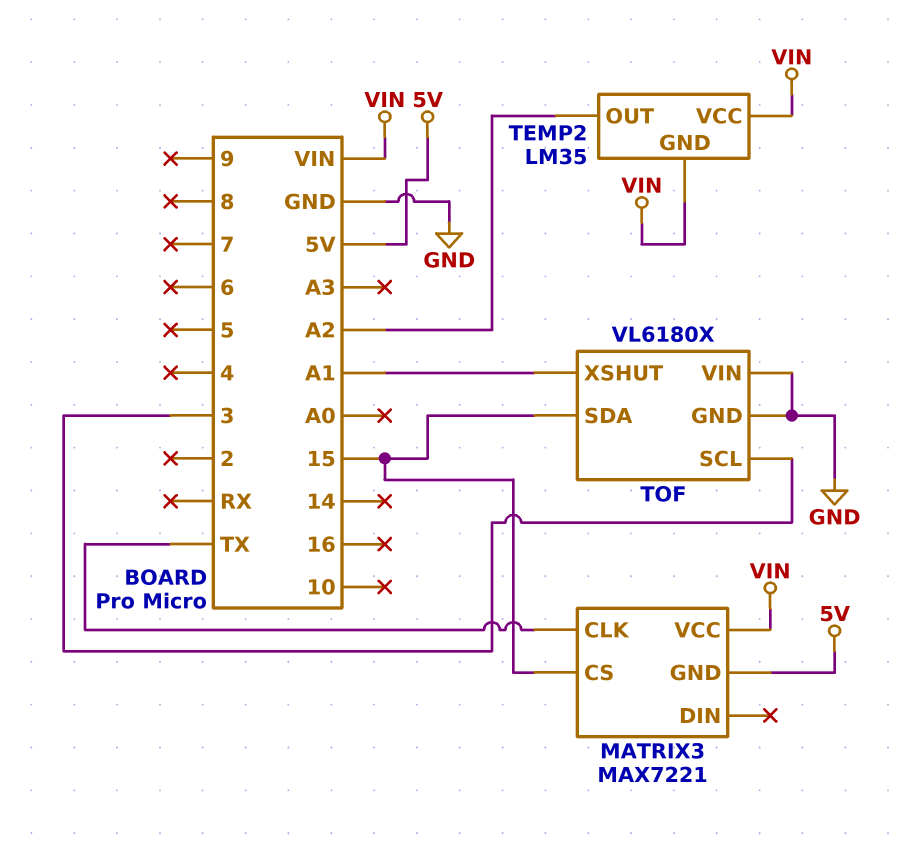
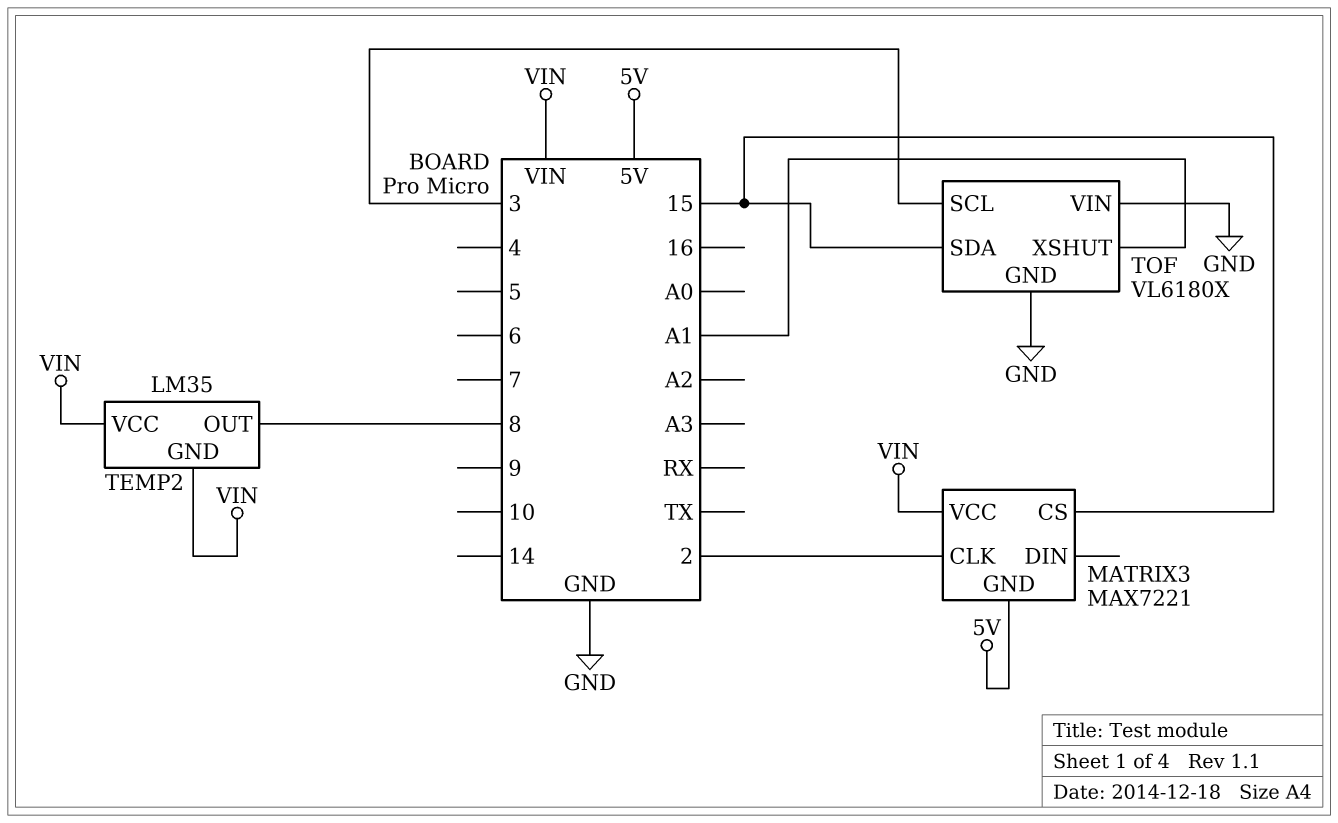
MATRIX3 pin CLK: TX -> 2
TEMP2 pin OUT: A2 -> 8

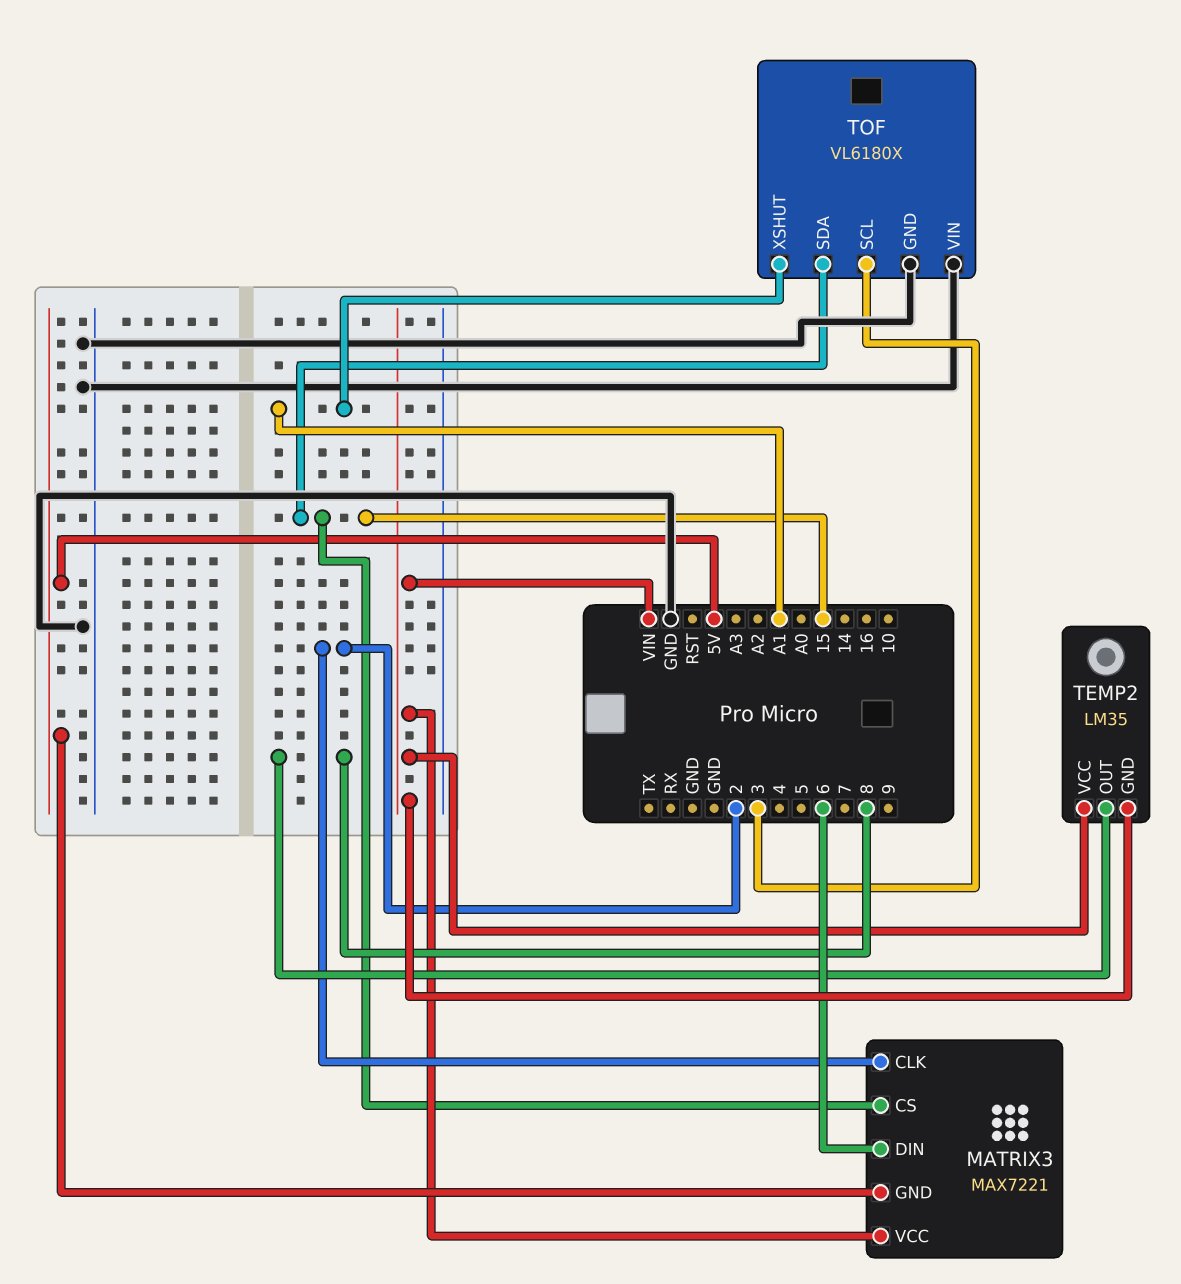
MATRIX3 pin DIN: none -> 6

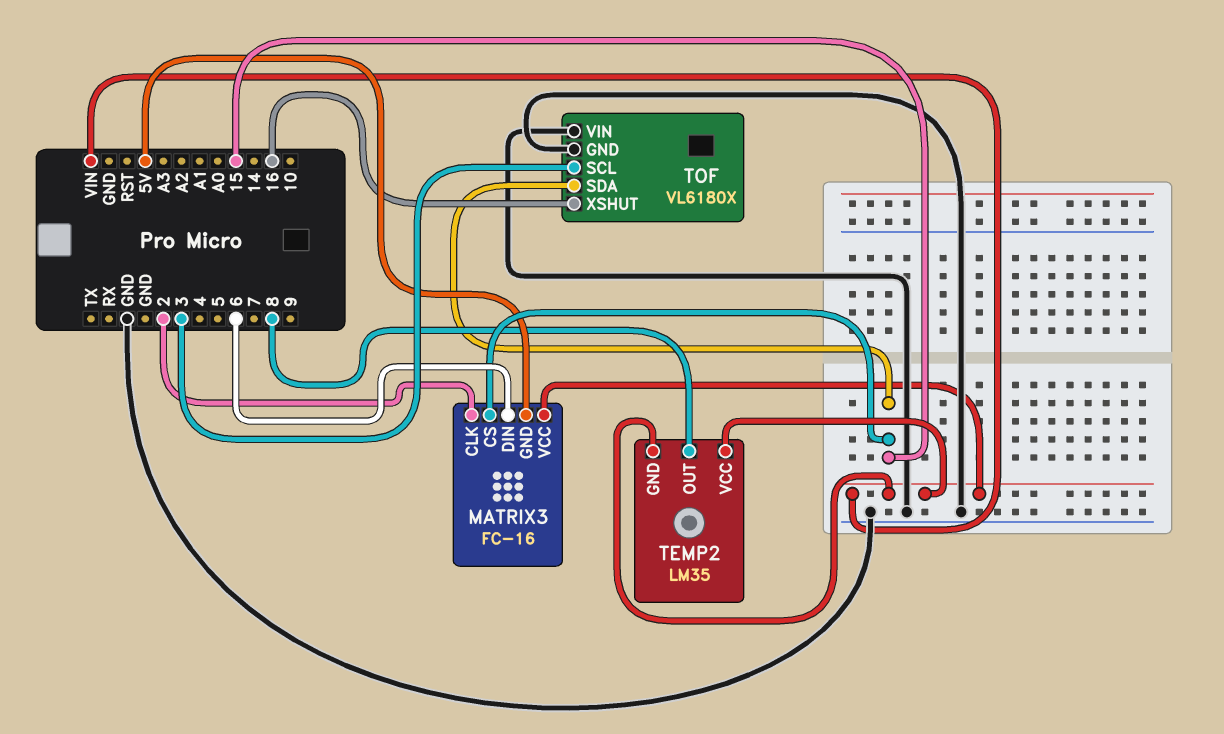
MATRIX3: MAX7221 -> FC-16
TOF pin XSHUT: A1 -> 16

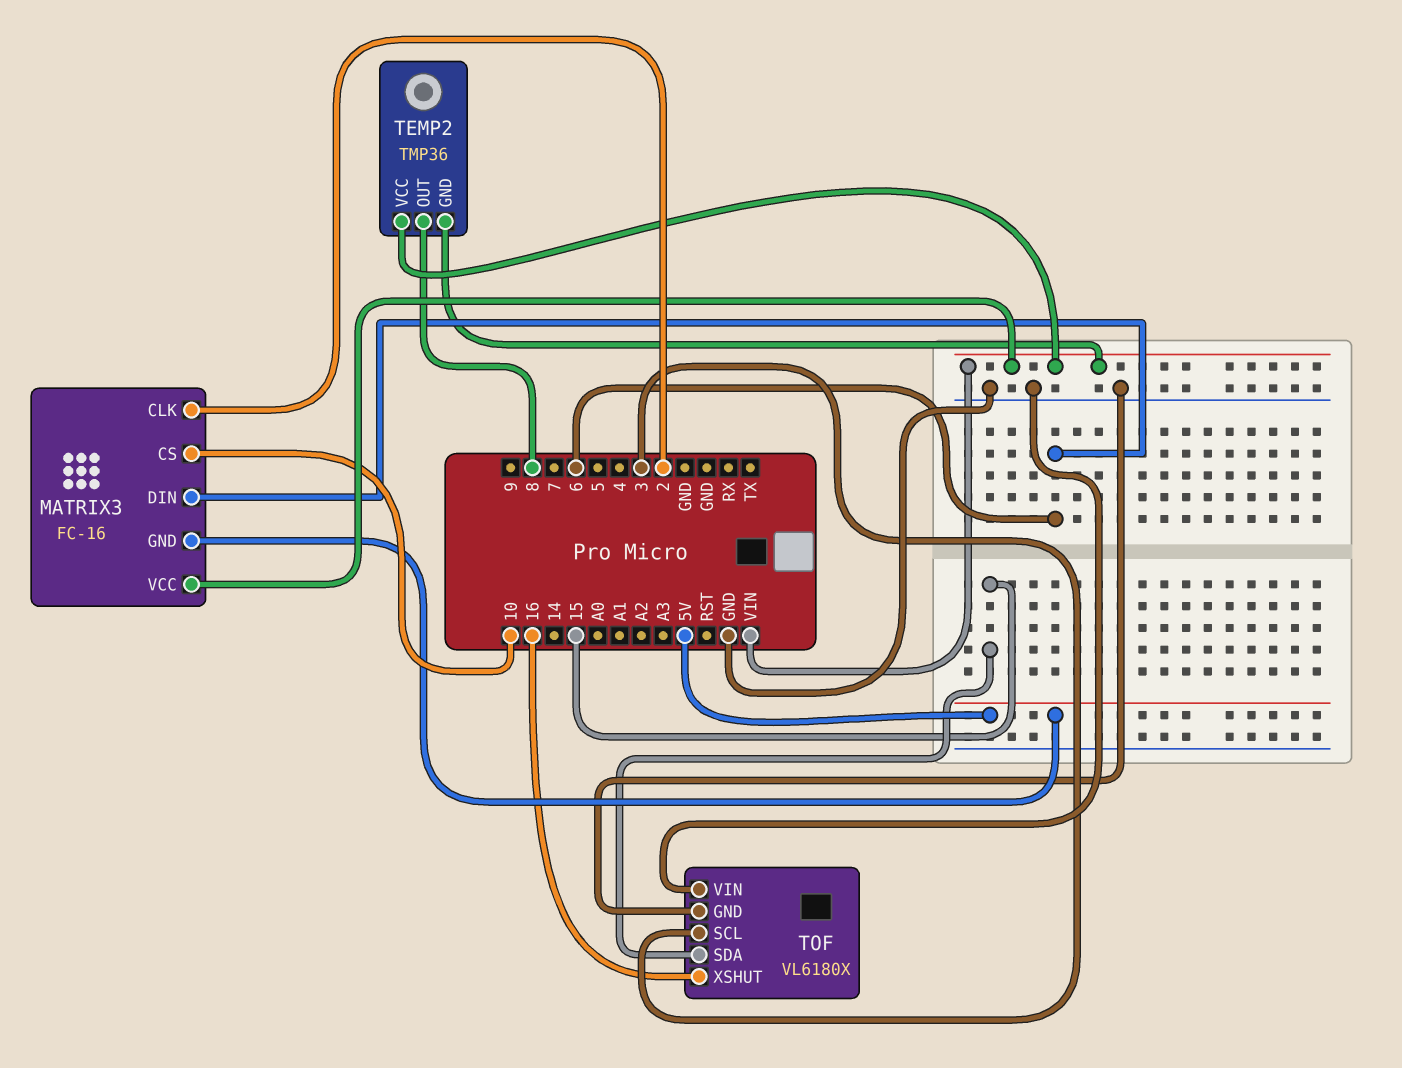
MATRIX3 pin CS: 15 -> 10
TEMP2: LM35 -> TMP36

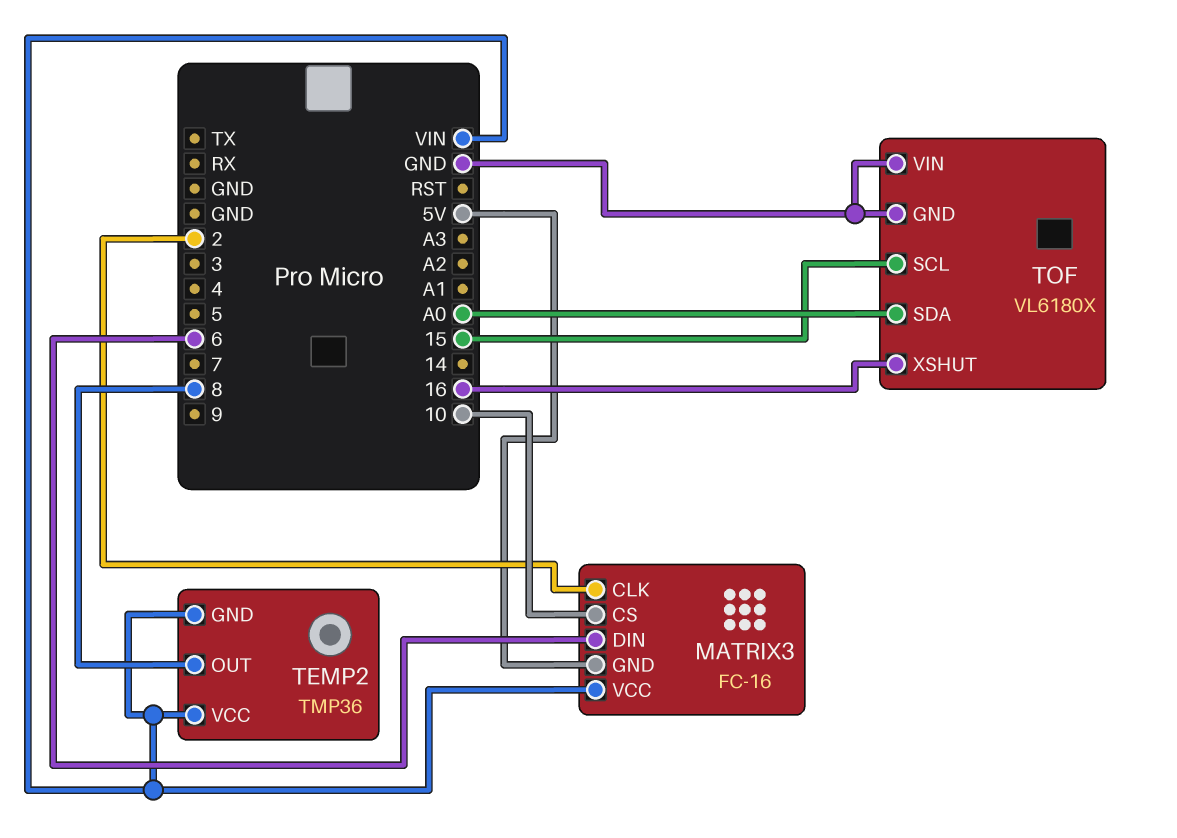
TOF pin SCL: 3 -> 15
TOF pin SDA: 15 -> A0

